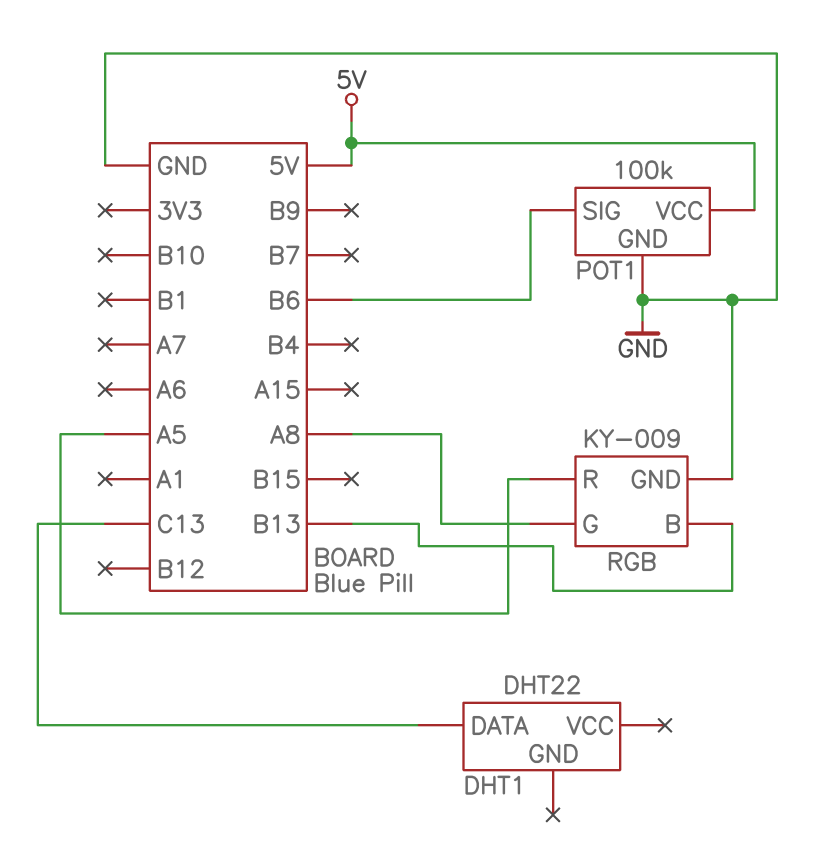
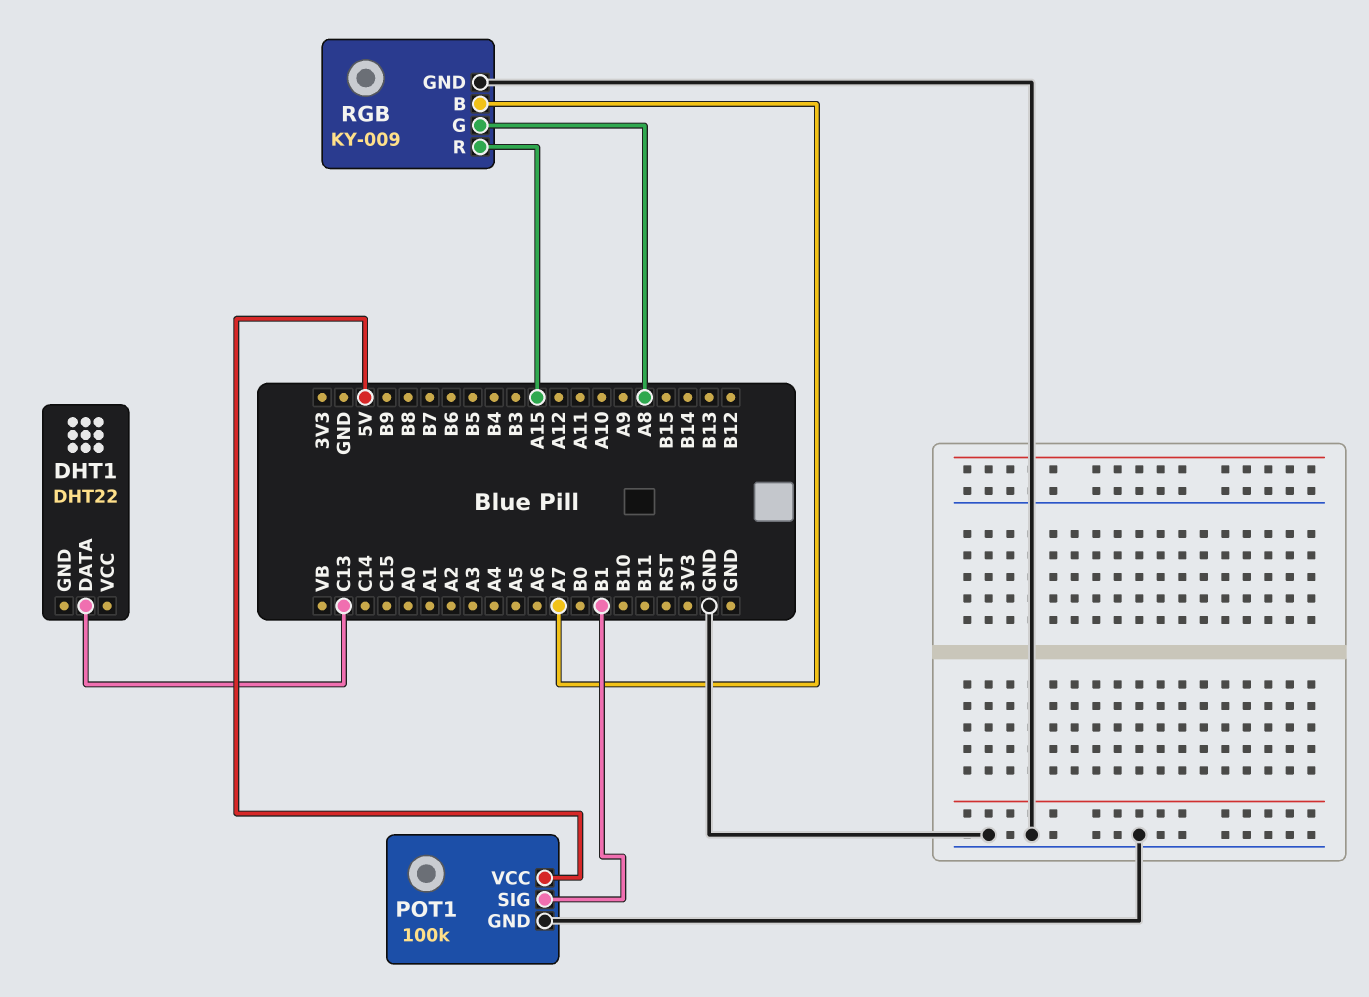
POT1 pin SIG: B6 -> B1
RGB pin B: B13 -> A7
RGB pin R: A5 -> A15

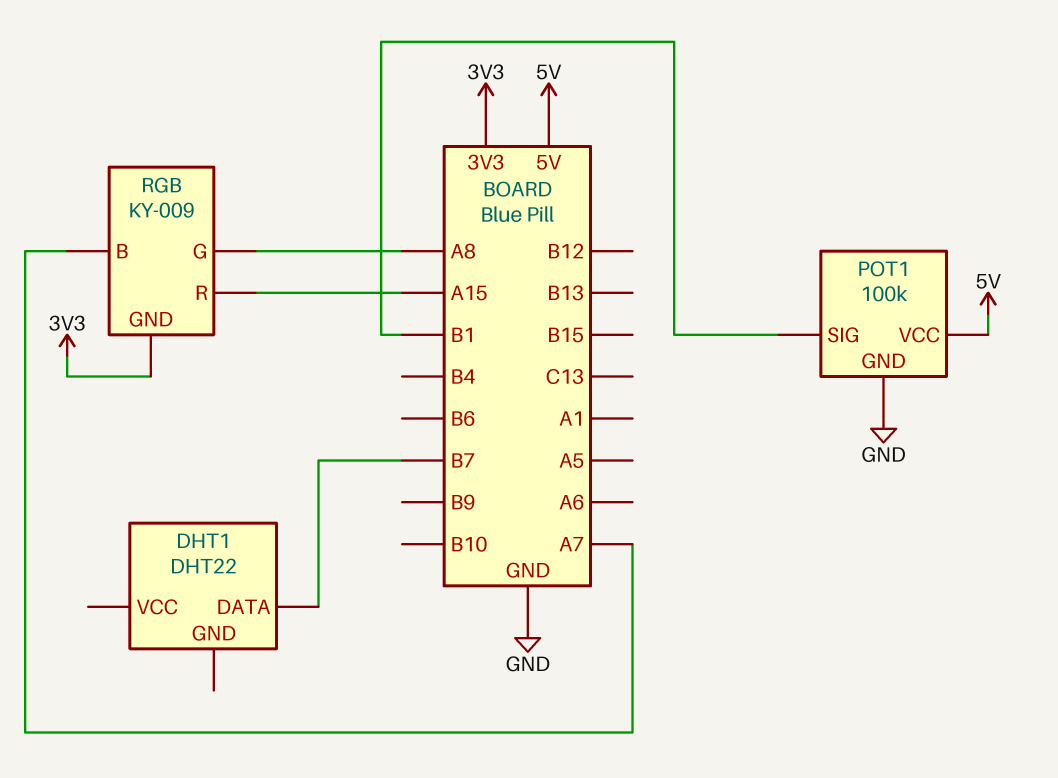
DHT1 pin DATA: C13 -> B7
RGB pin GND: GND -> 3V3

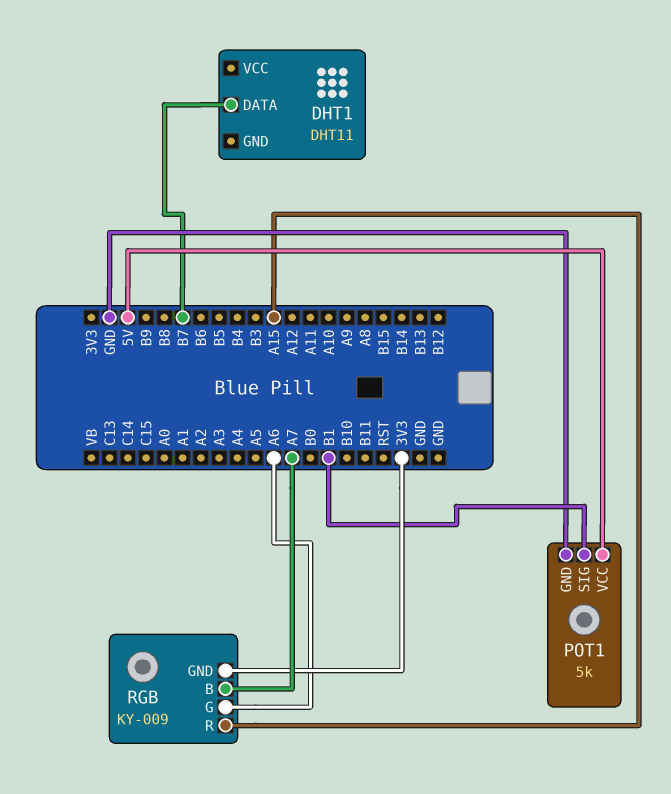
DHT1: DHT22 -> DHT11
POT1: 100k -> 5k
RGB pin G: A8 -> A6

